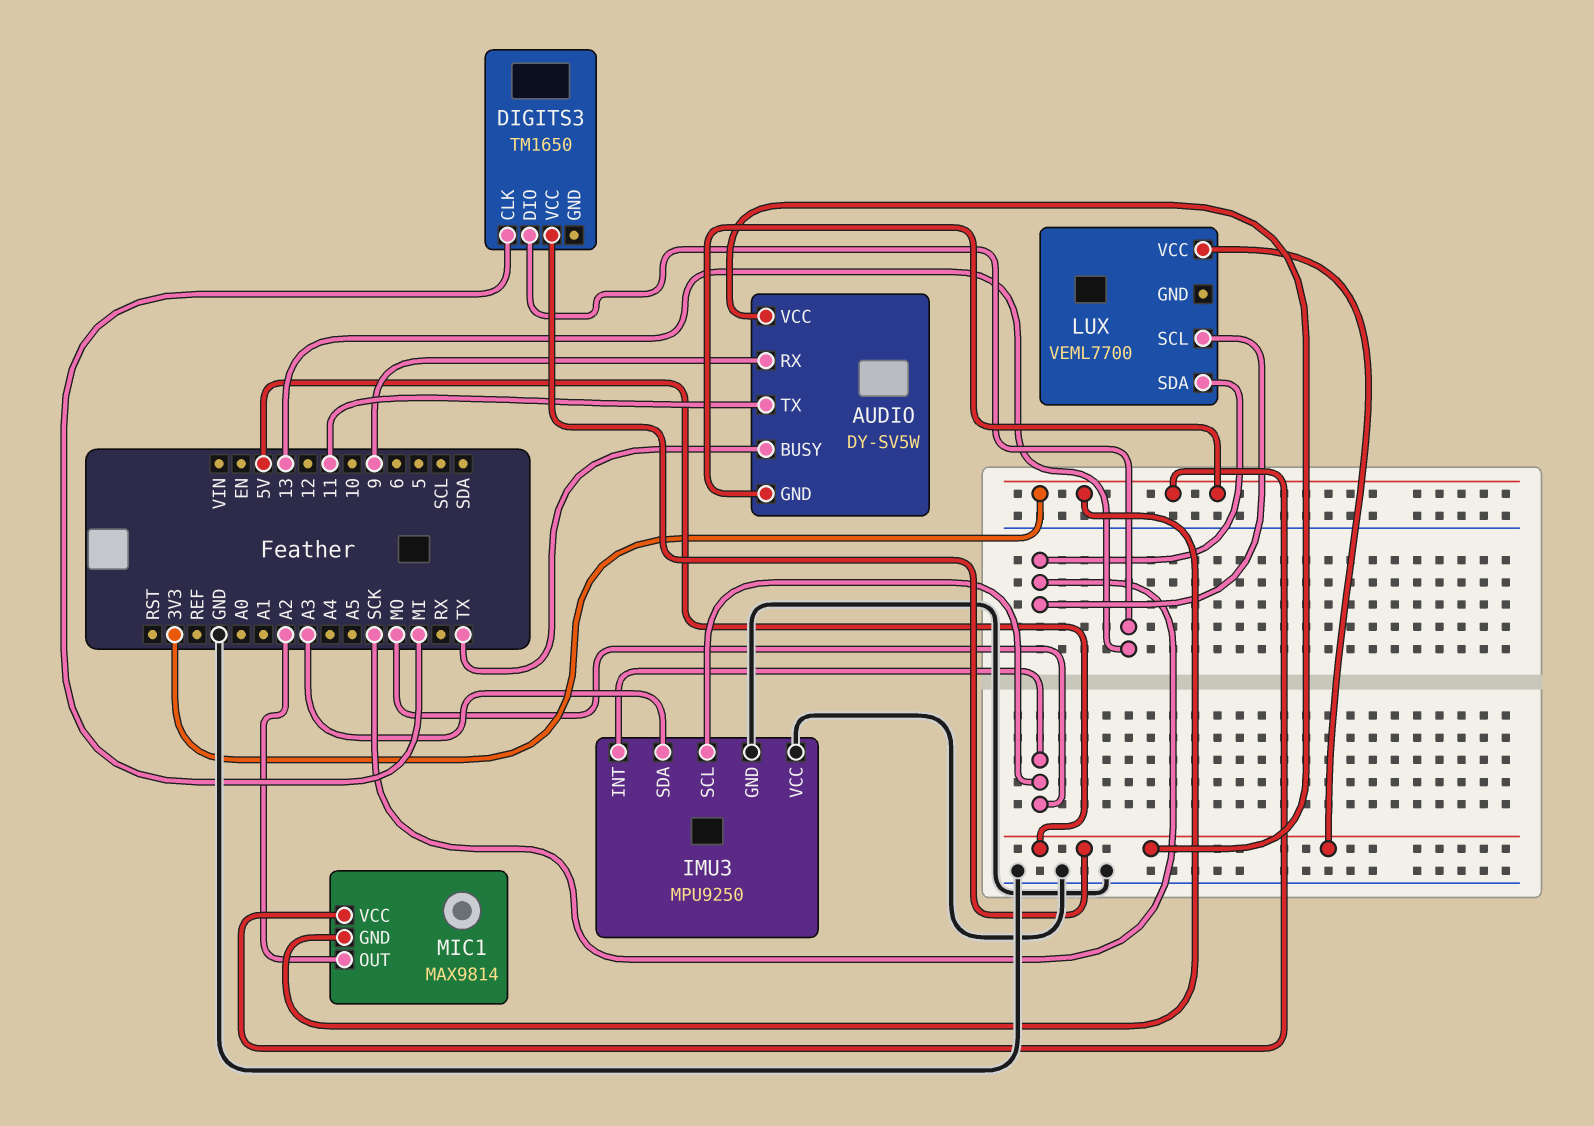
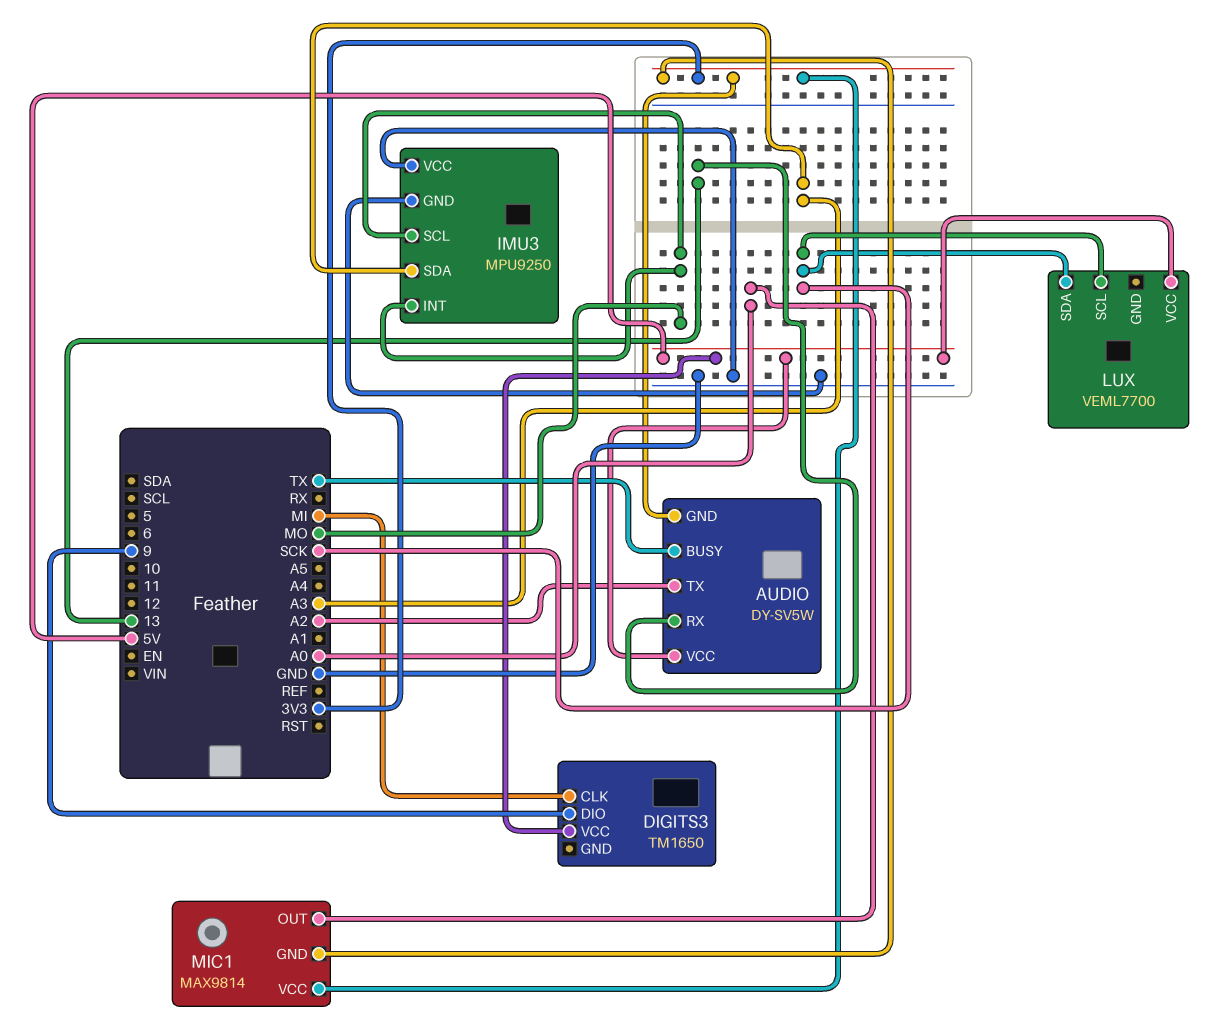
AUDIO pin RX: 9 -> 13
AUDIO pin TX: 11 -> A2
DIGITS3 pin DIO: 13 -> 9
MIC1 pin OUT: A2 -> A0

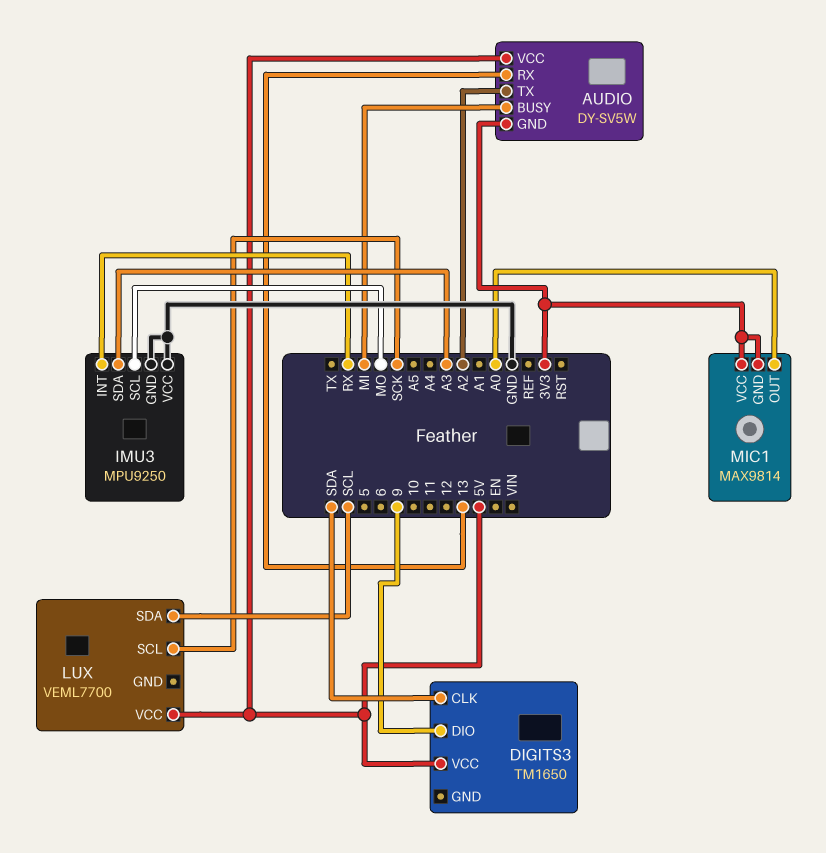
AUDIO pin BUSY: TX -> MI
DIGITS3 pin CLK: MI -> SDA
IMU3 pin INT: MO -> RX
LUX pin SDA: SCK -> SCL

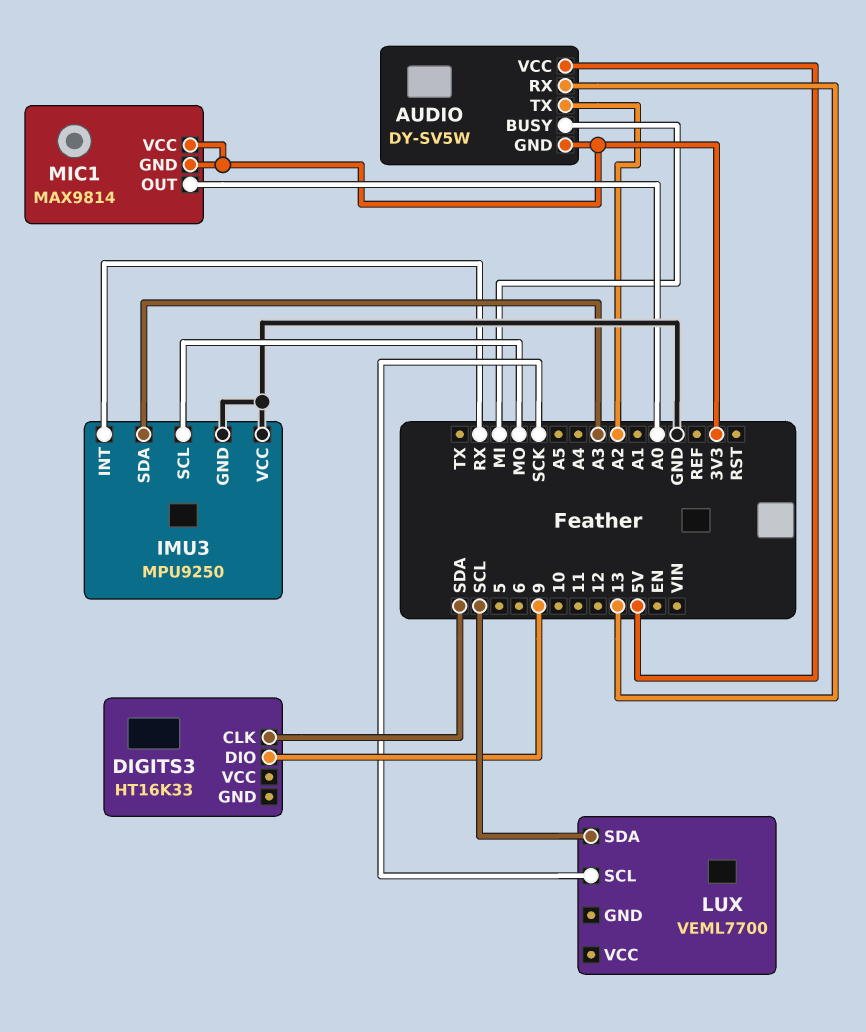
DIGITS3: TM1650 -> HT16K33
DIGITS3 pin VCC: 5V -> none
LUX pin VCC: 5V -> none

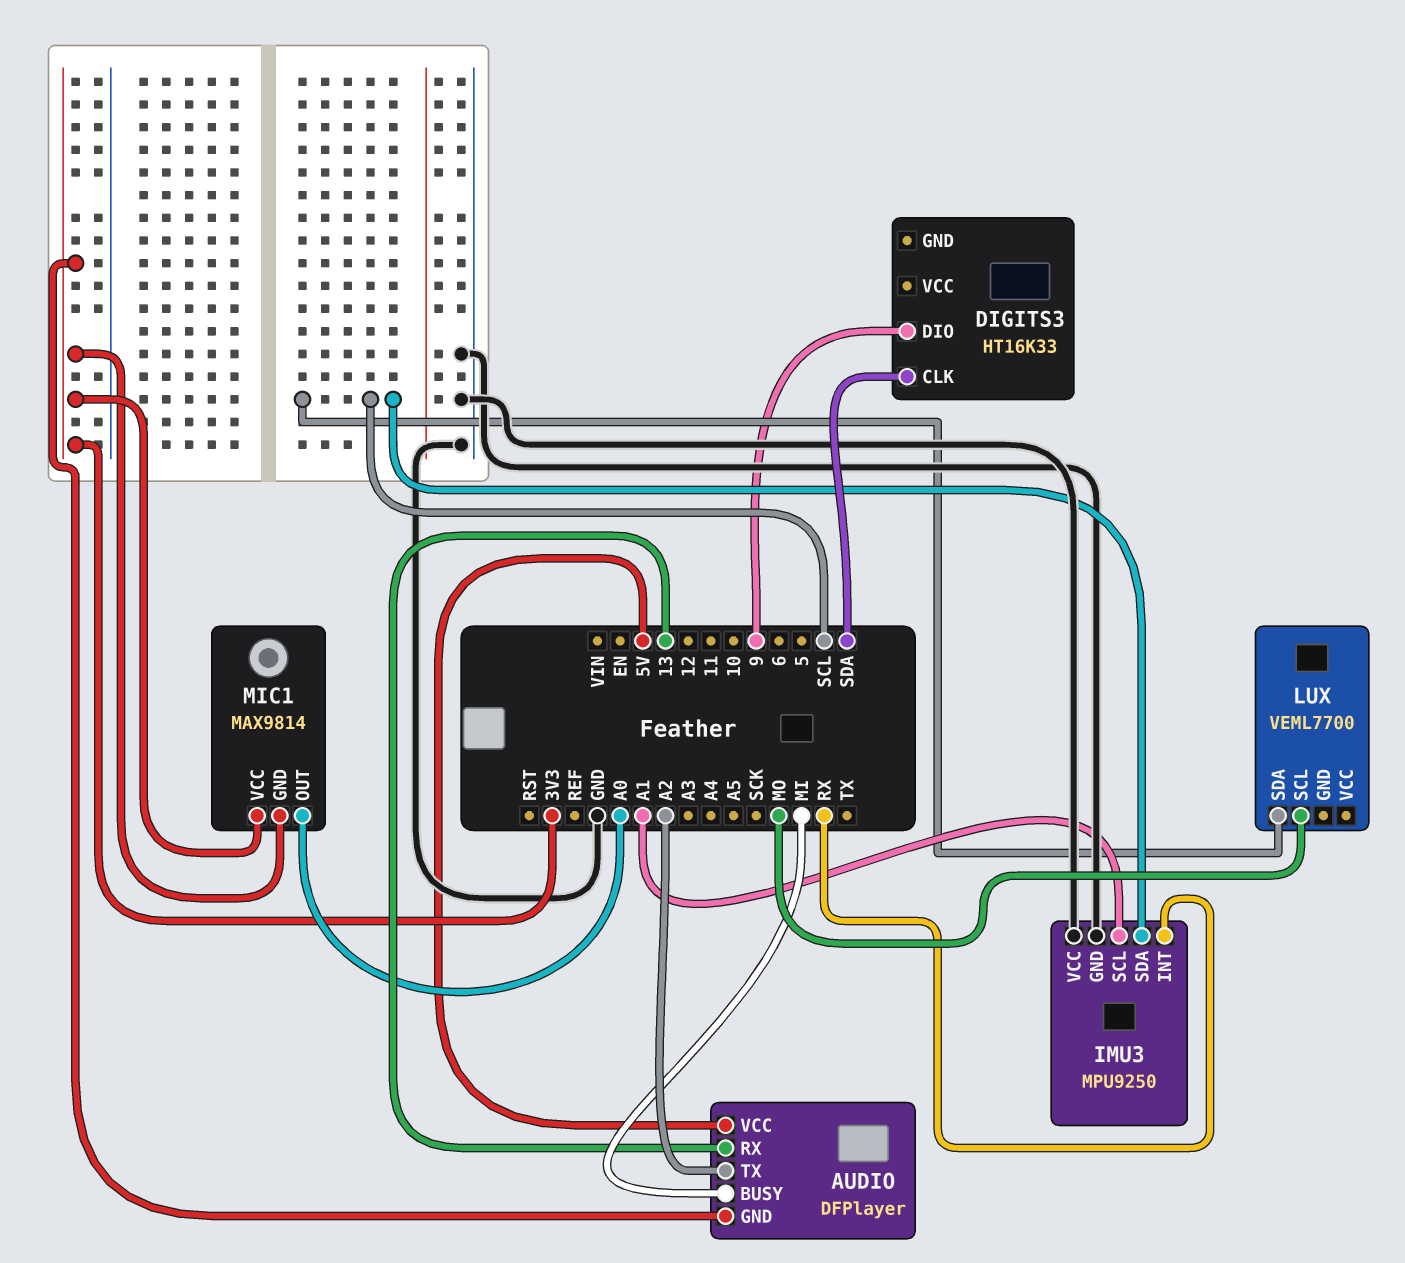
AUDIO: DY-SV5W -> DFPlayer
IMU3 pin SCL: MO -> A1
IMU3 pin SDA: A3 -> SCL
LUX pin SCL: SCK -> MO

